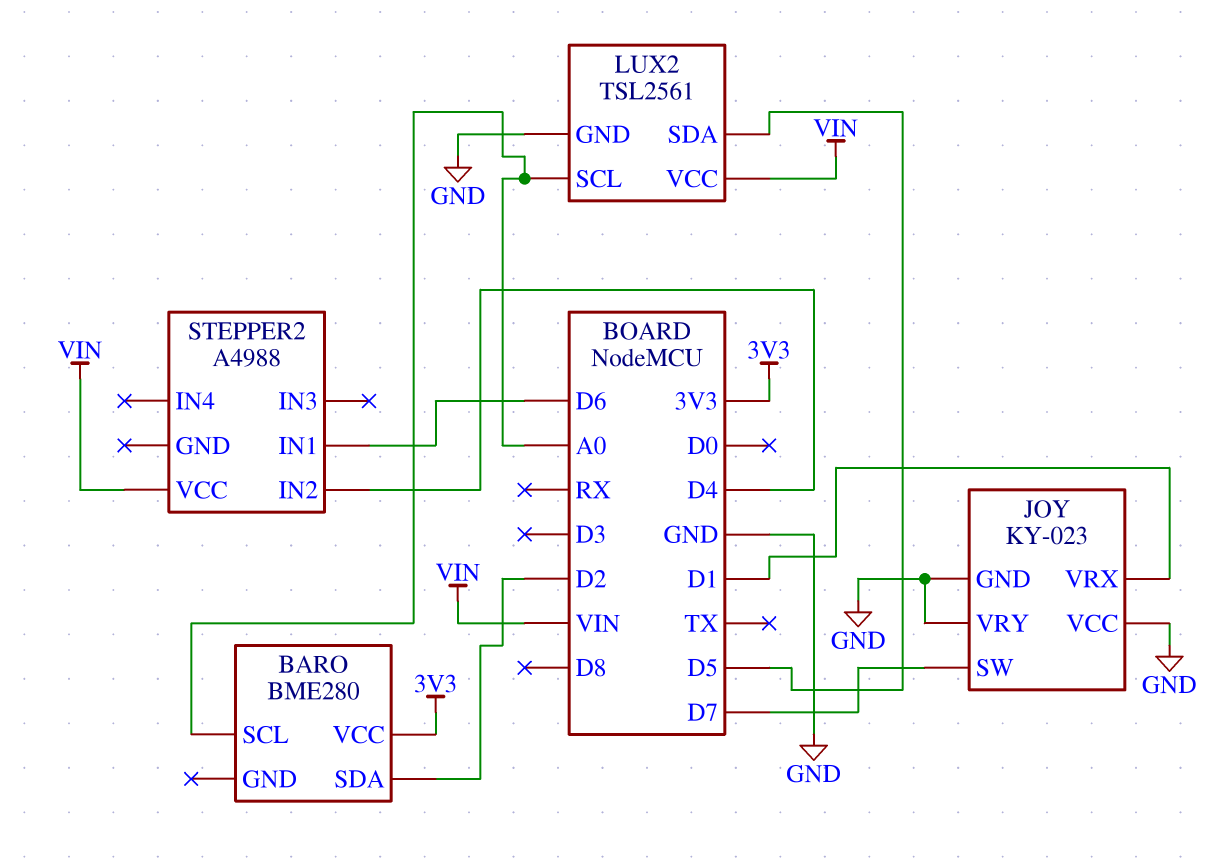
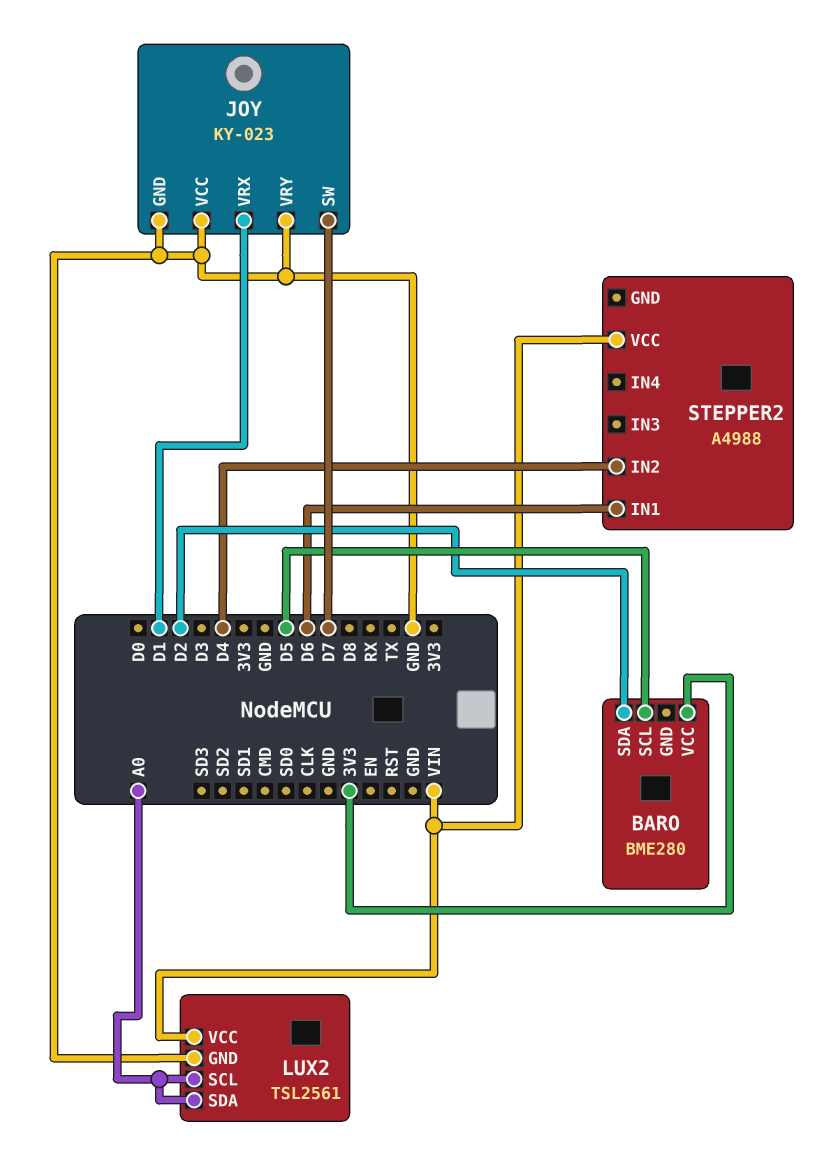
BARO pin SCL: A0 -> D5
LUX2 pin SDA: D5 -> A0

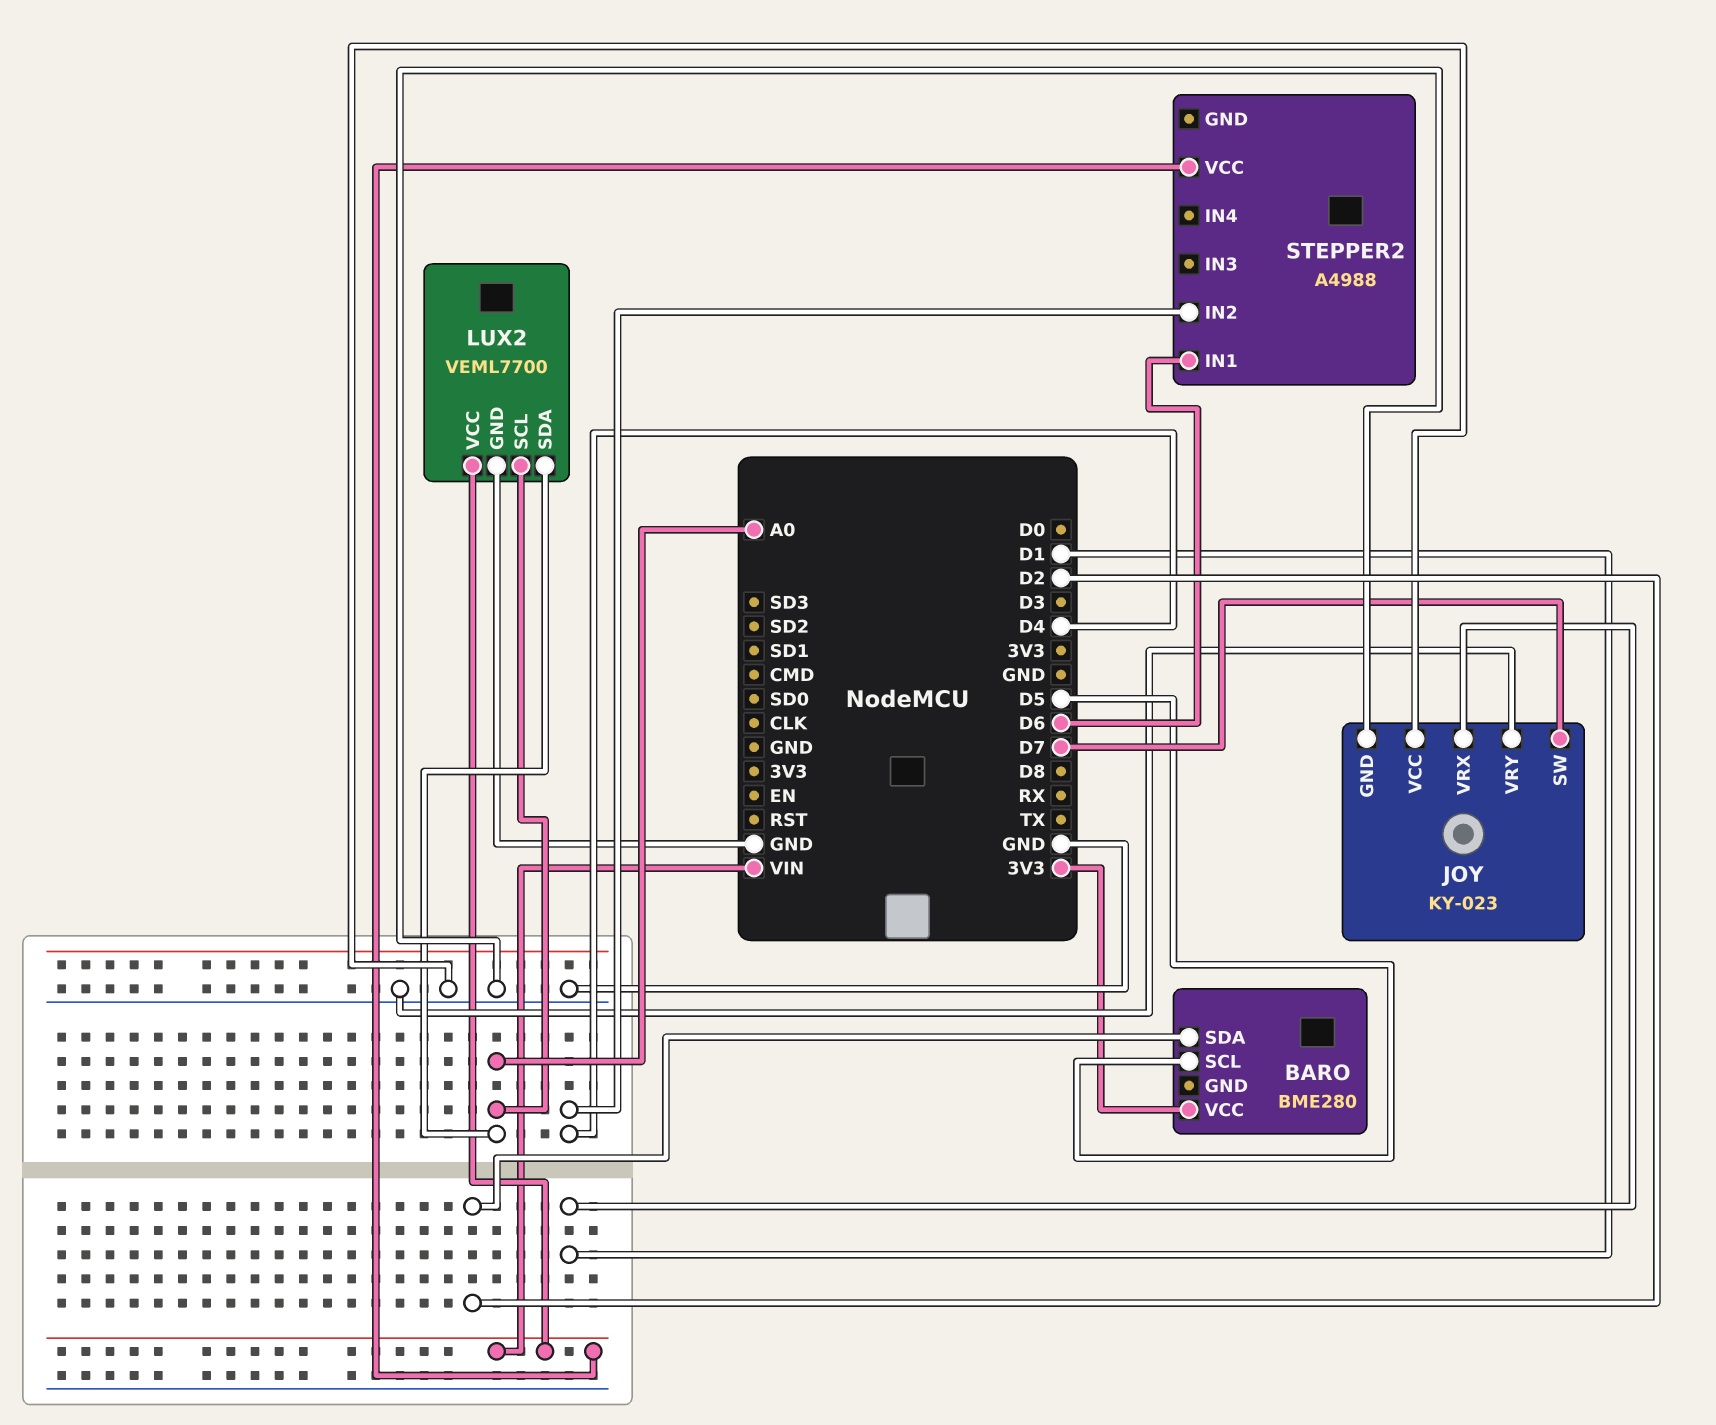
LUX2: TSL2561 -> VEML7700

